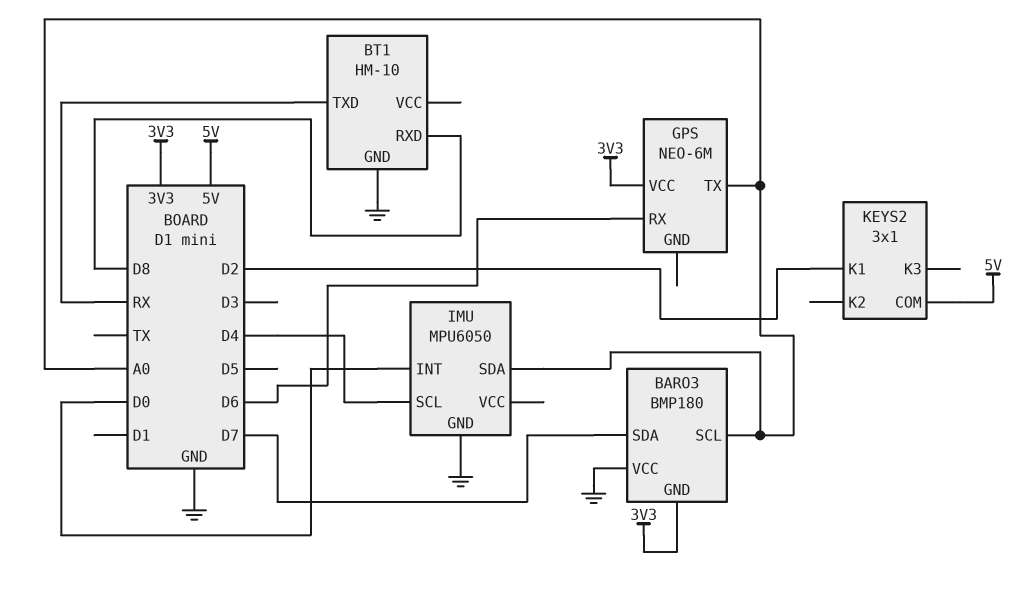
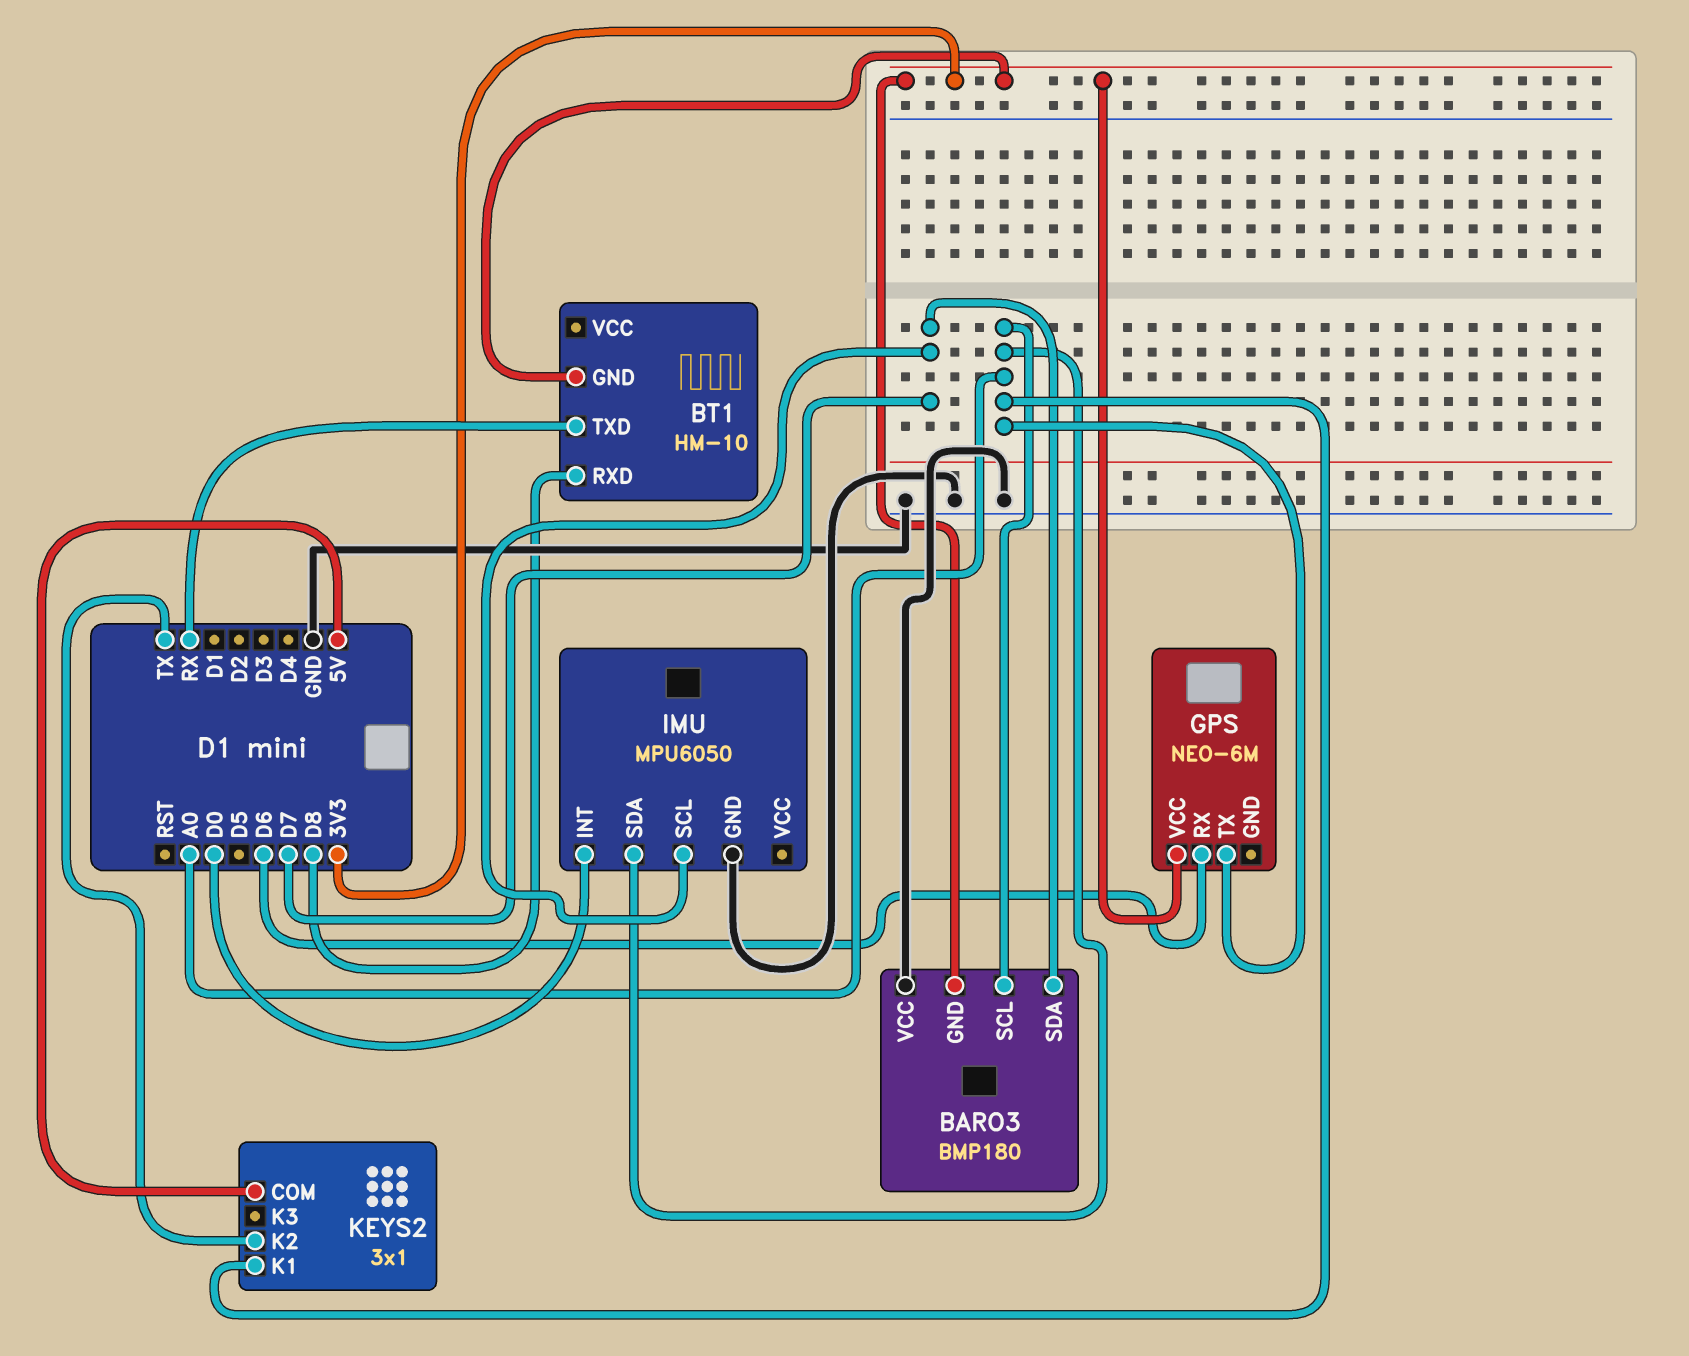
BT1 pin GND: GND -> 3V3
IMU pin SCL: D4 -> D7
KEYS2 pin K1: D2 -> A0
KEYS2 pin K2: none -> TX

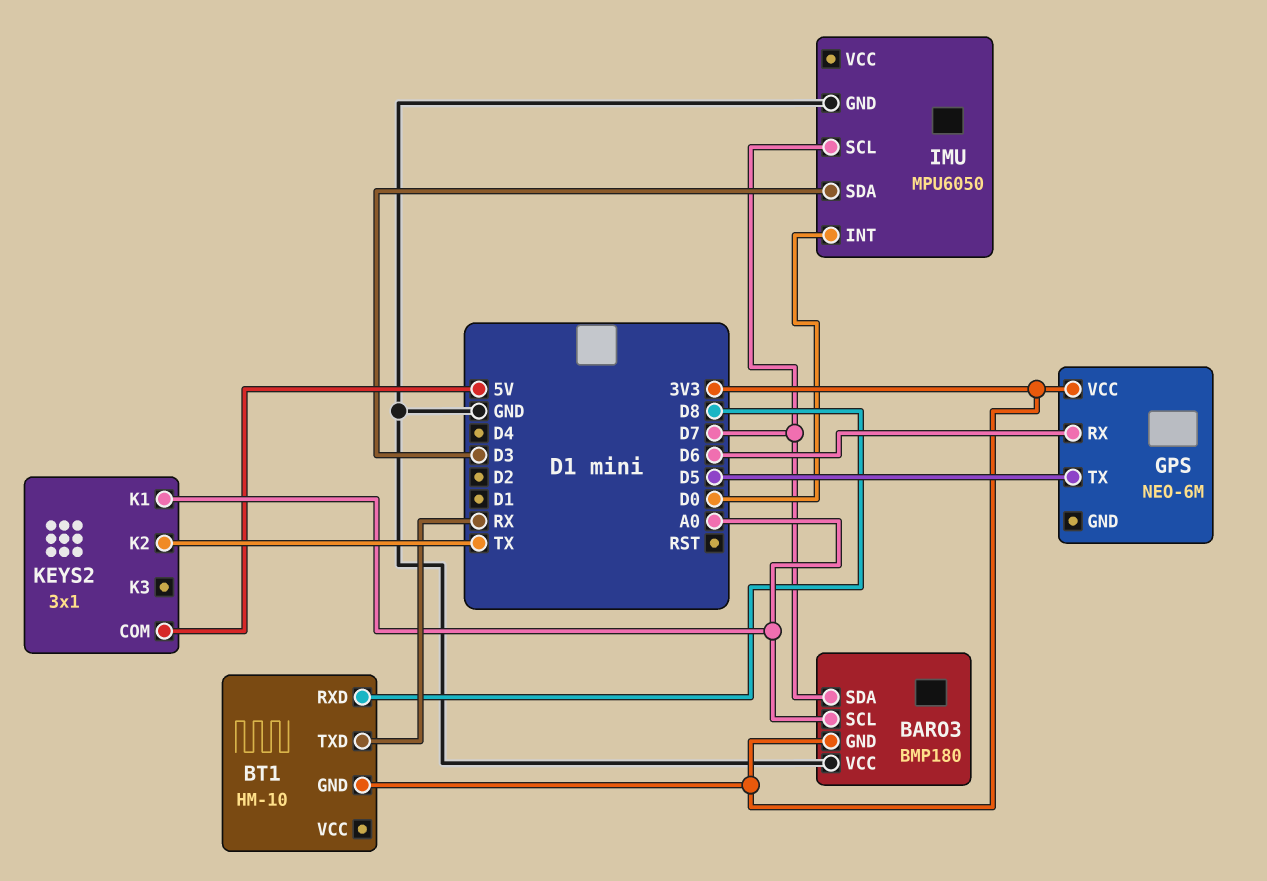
GPS pin TX: A0 -> D5
IMU pin SDA: A0 -> D3

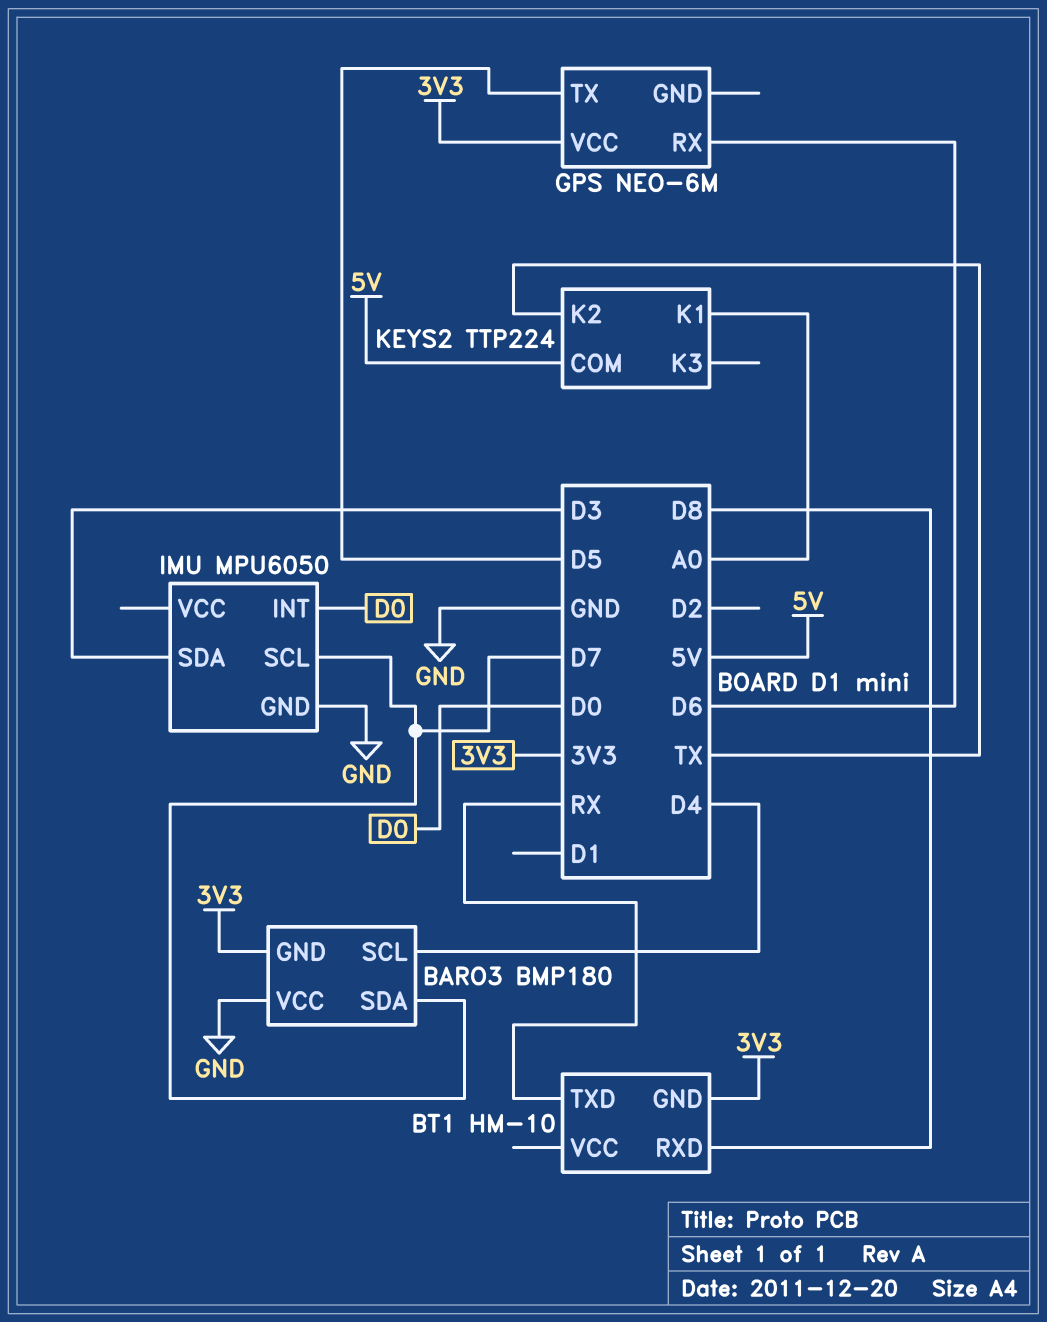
BARO3 pin SCL: A0 -> D4
KEYS2: 3x1 -> TTP224

